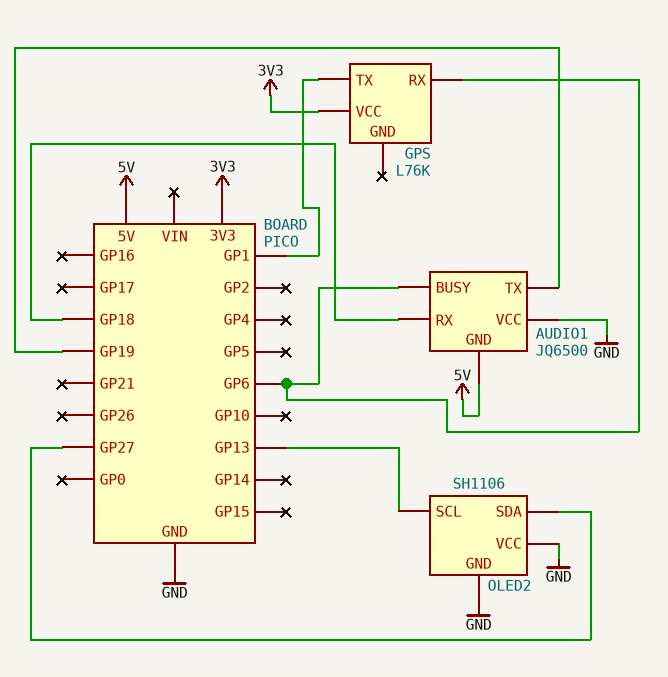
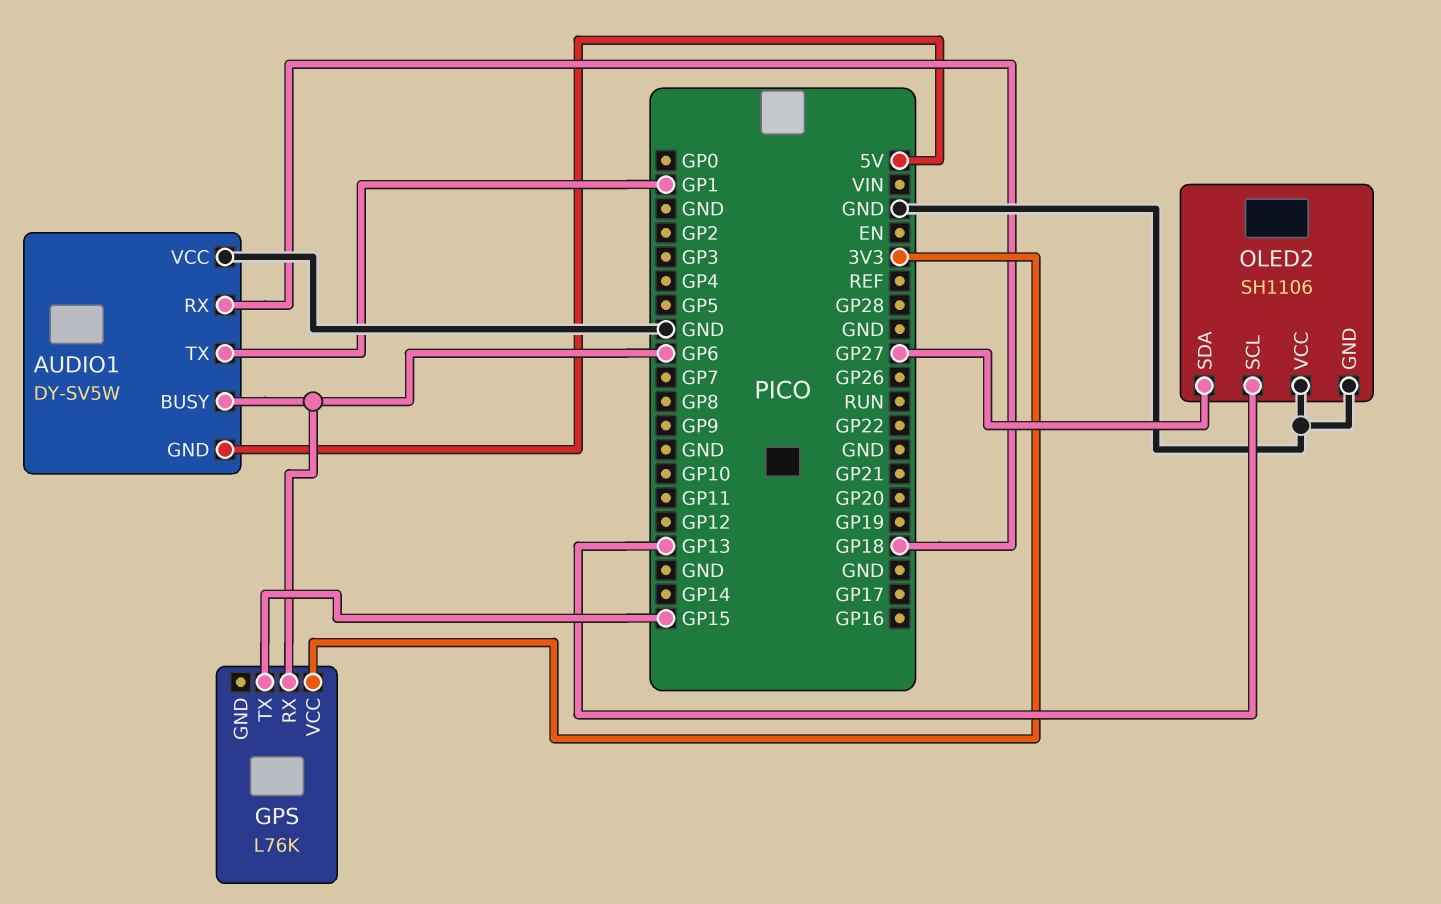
AUDIO1: JQ6500 -> DY-SV5W
AUDIO1 pin TX: GP19 -> GP1
GPS pin TX: GP1 -> GP15

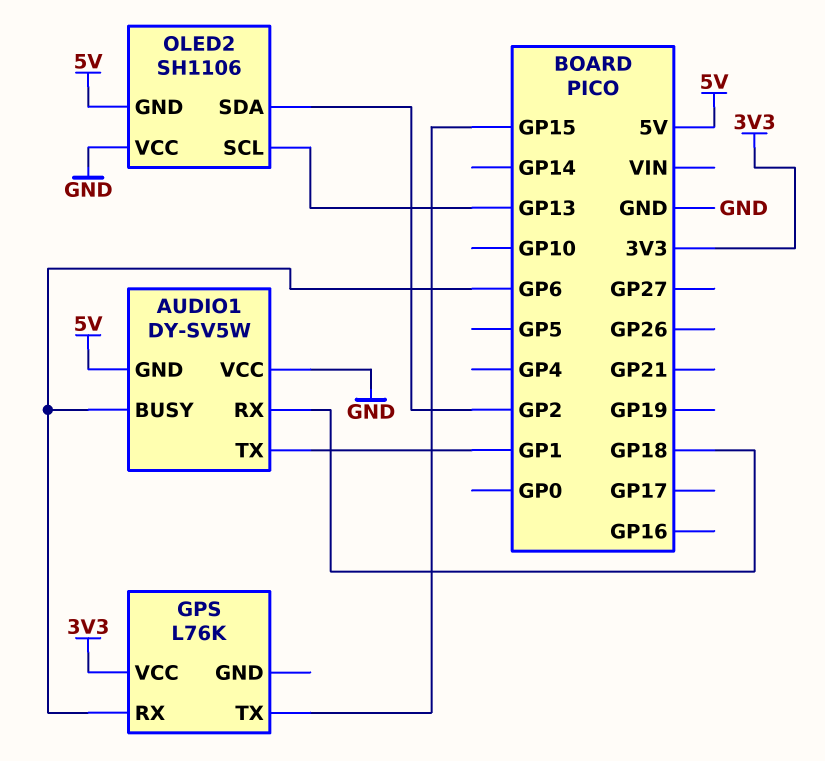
OLED2 pin GND: GND -> 5V
OLED2 pin SDA: GP27 -> GP2

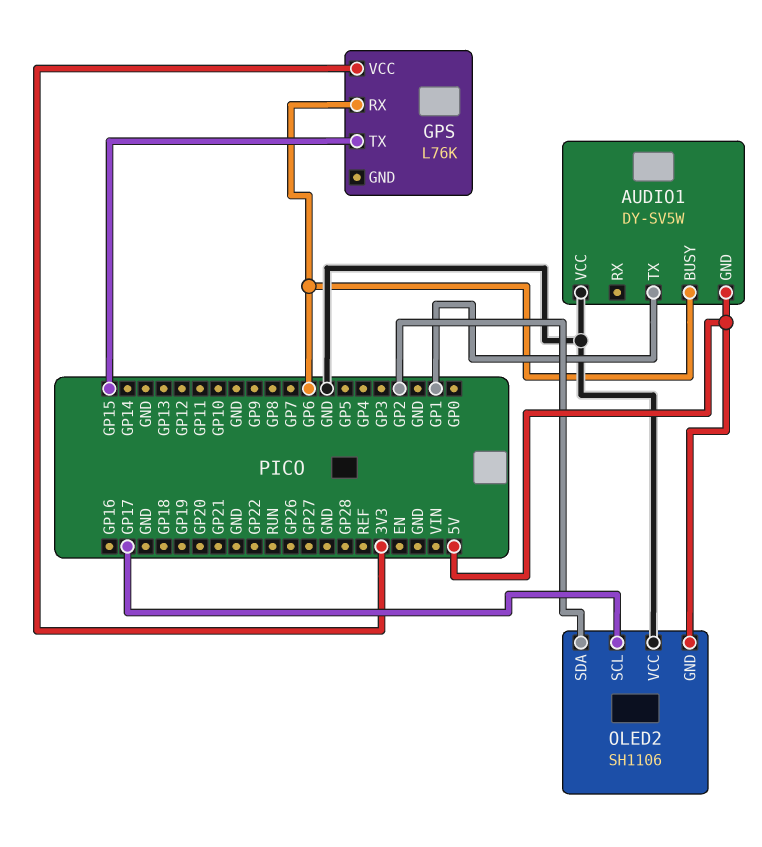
AUDIO1 pin RX: GP18 -> none
OLED2 pin SCL: GP13 -> GP17

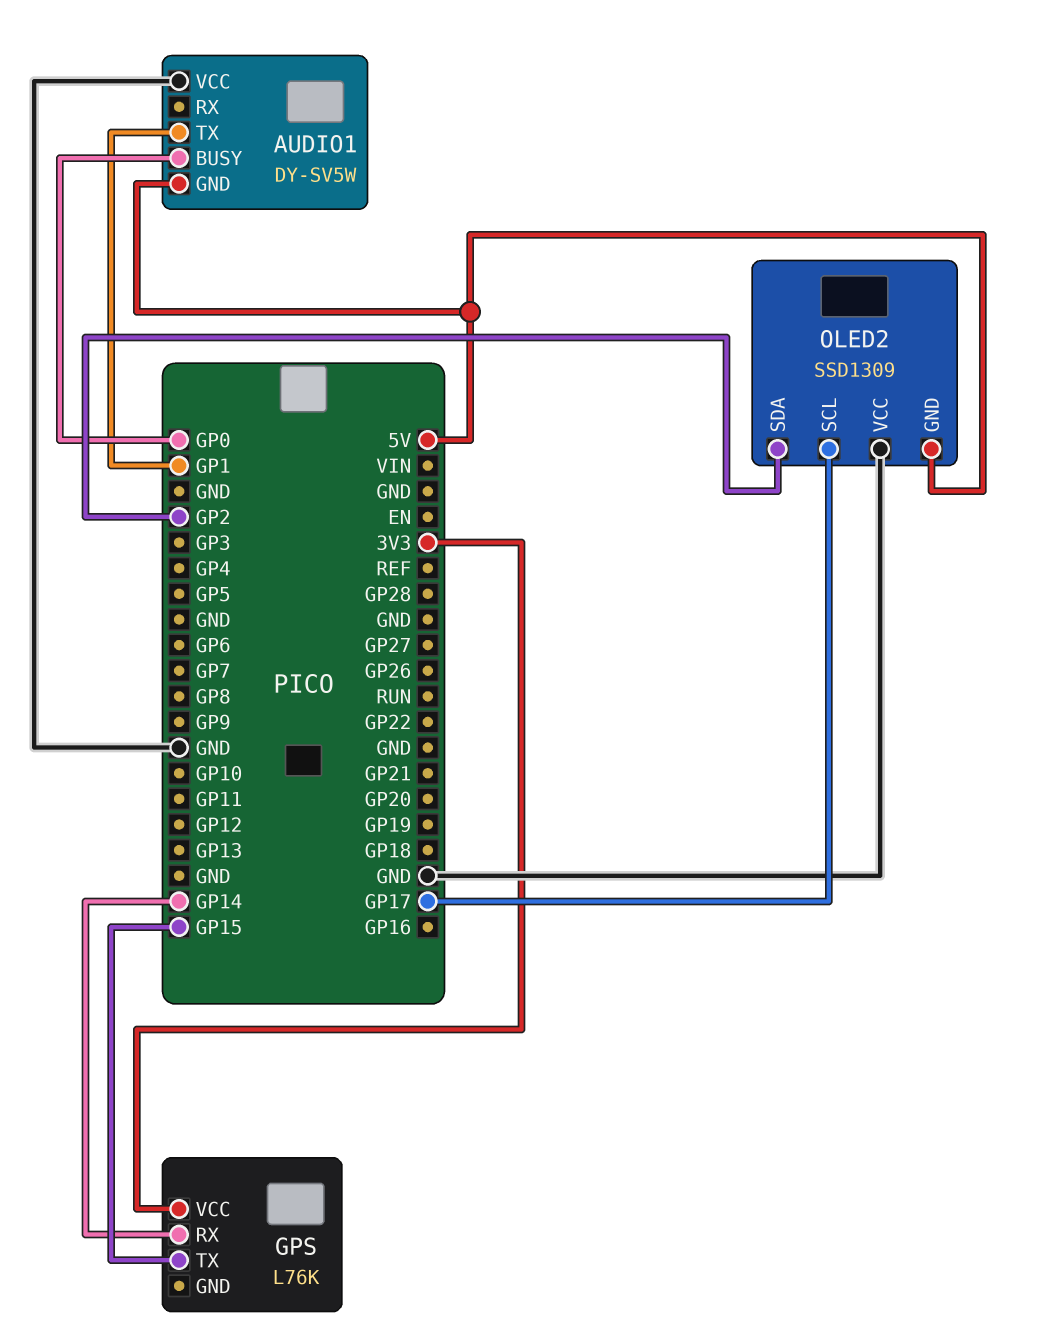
AUDIO1 pin BUSY: GP6 -> GP0
GPS pin RX: GP6 -> GP14
OLED2: SH1106 -> SSD1309

